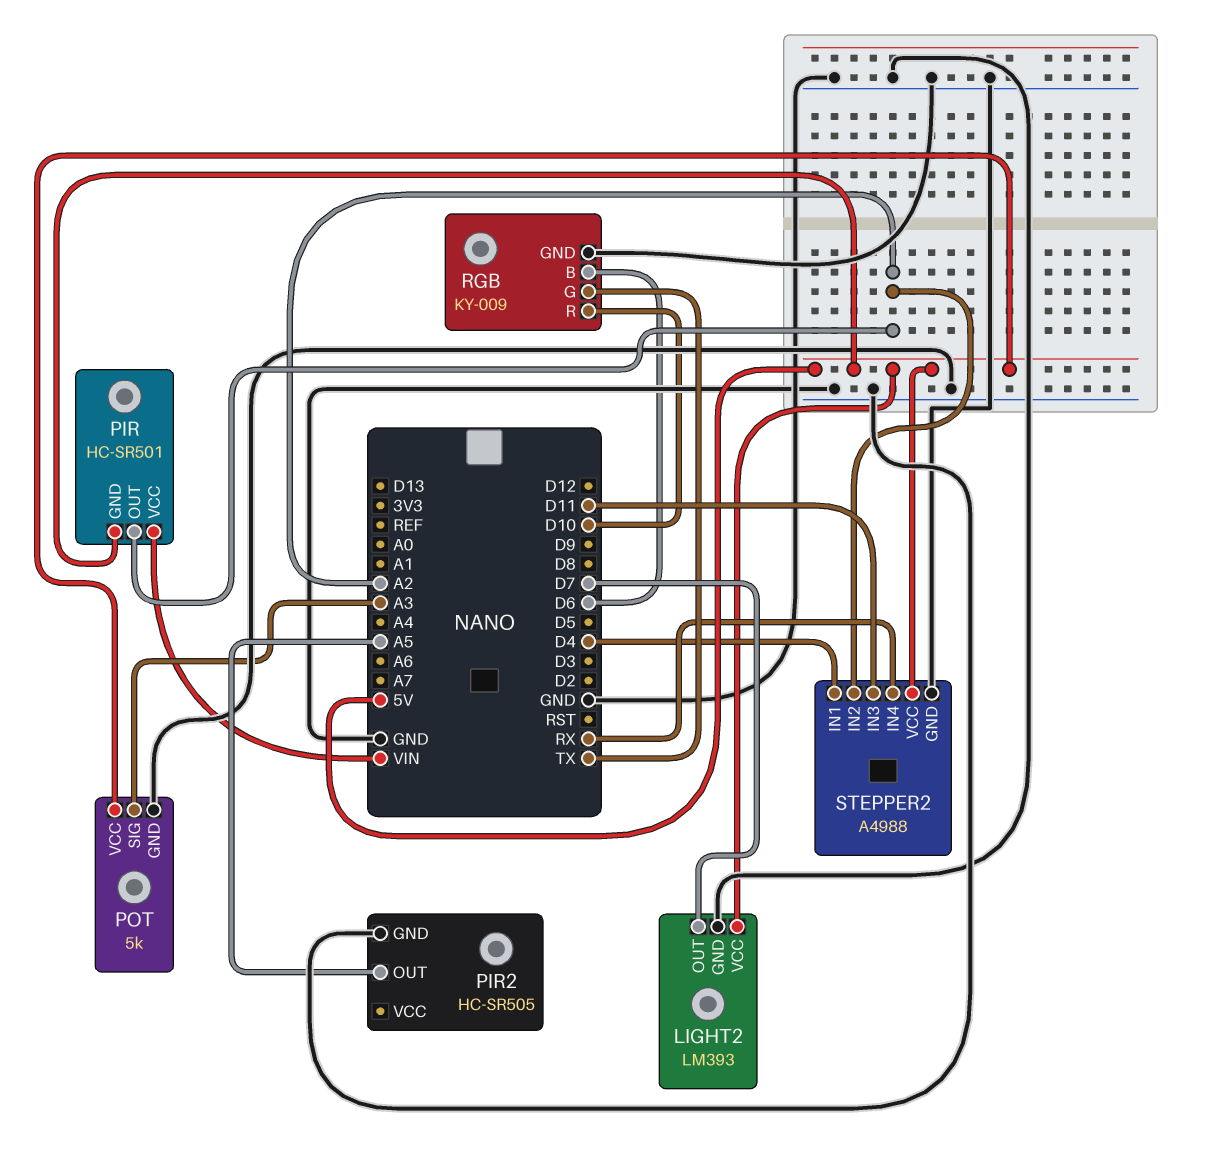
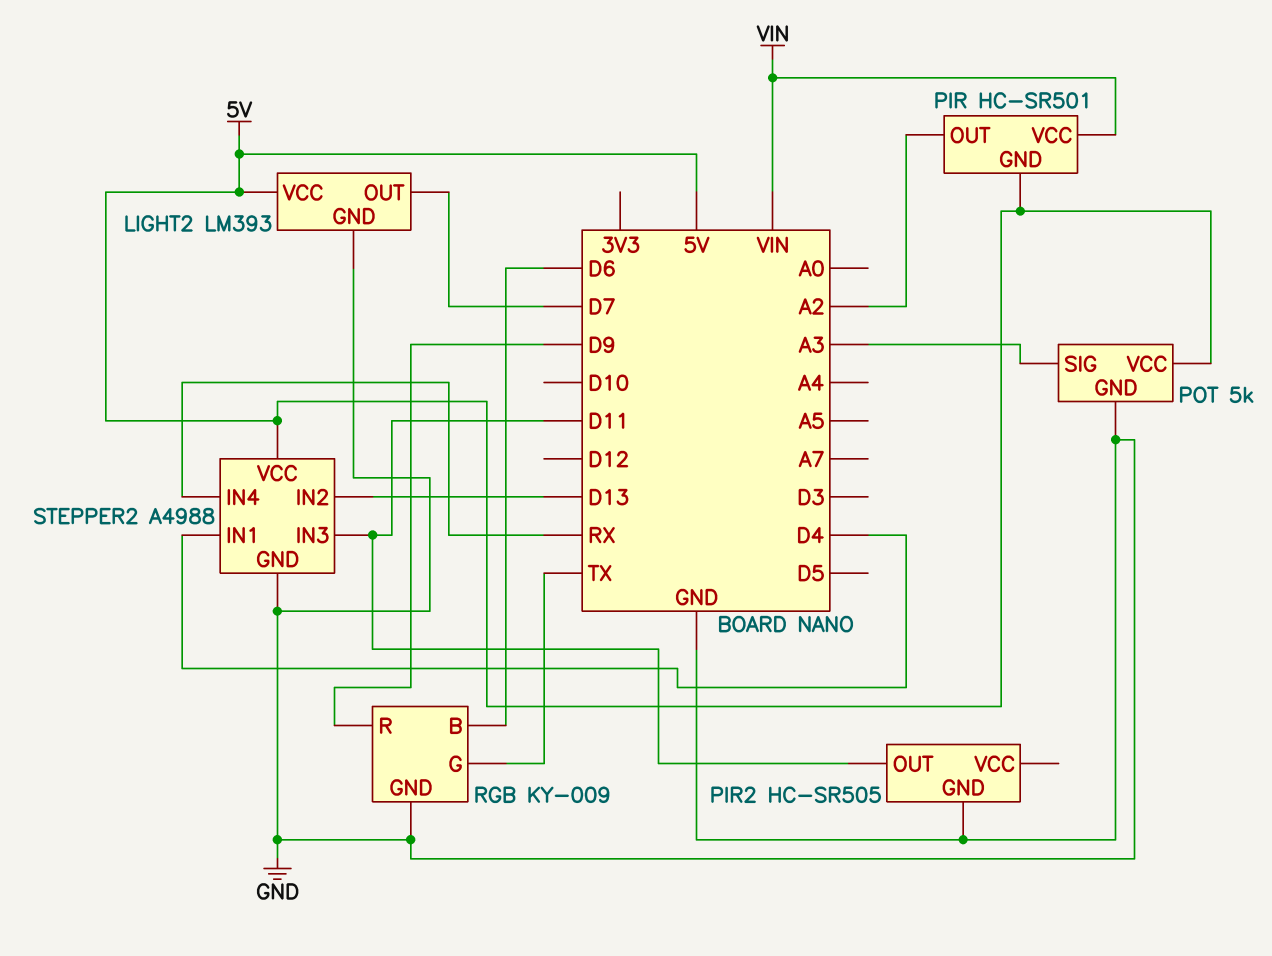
PIR2 pin OUT: A5 -> D11
RGB pin R: D10 -> D9
STEPPER2 pin IN2: A2 -> D13

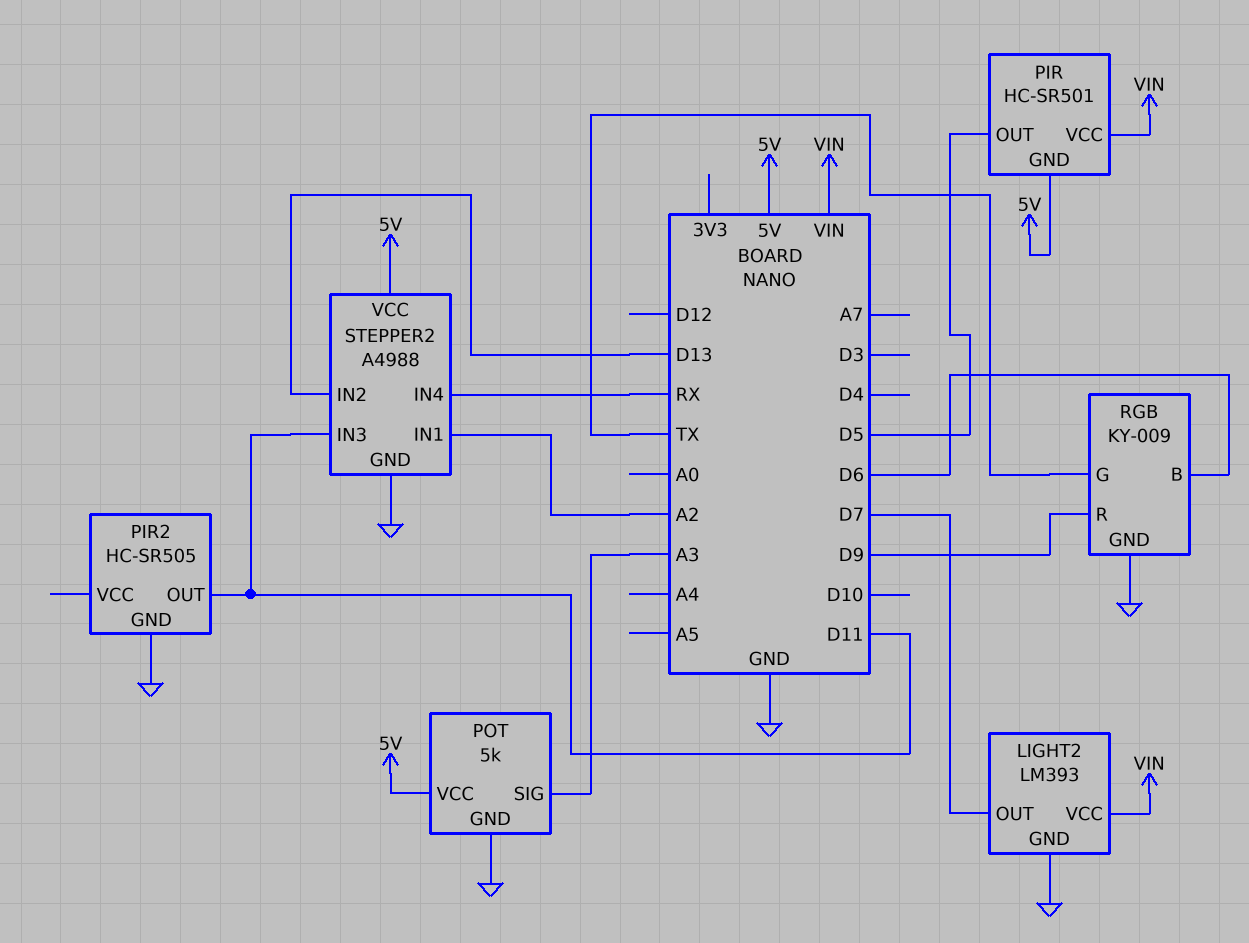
LIGHT2 pin VCC: 5V -> VIN
PIR pin OUT: A2 -> D5
STEPPER2 pin IN1: D4 -> A2

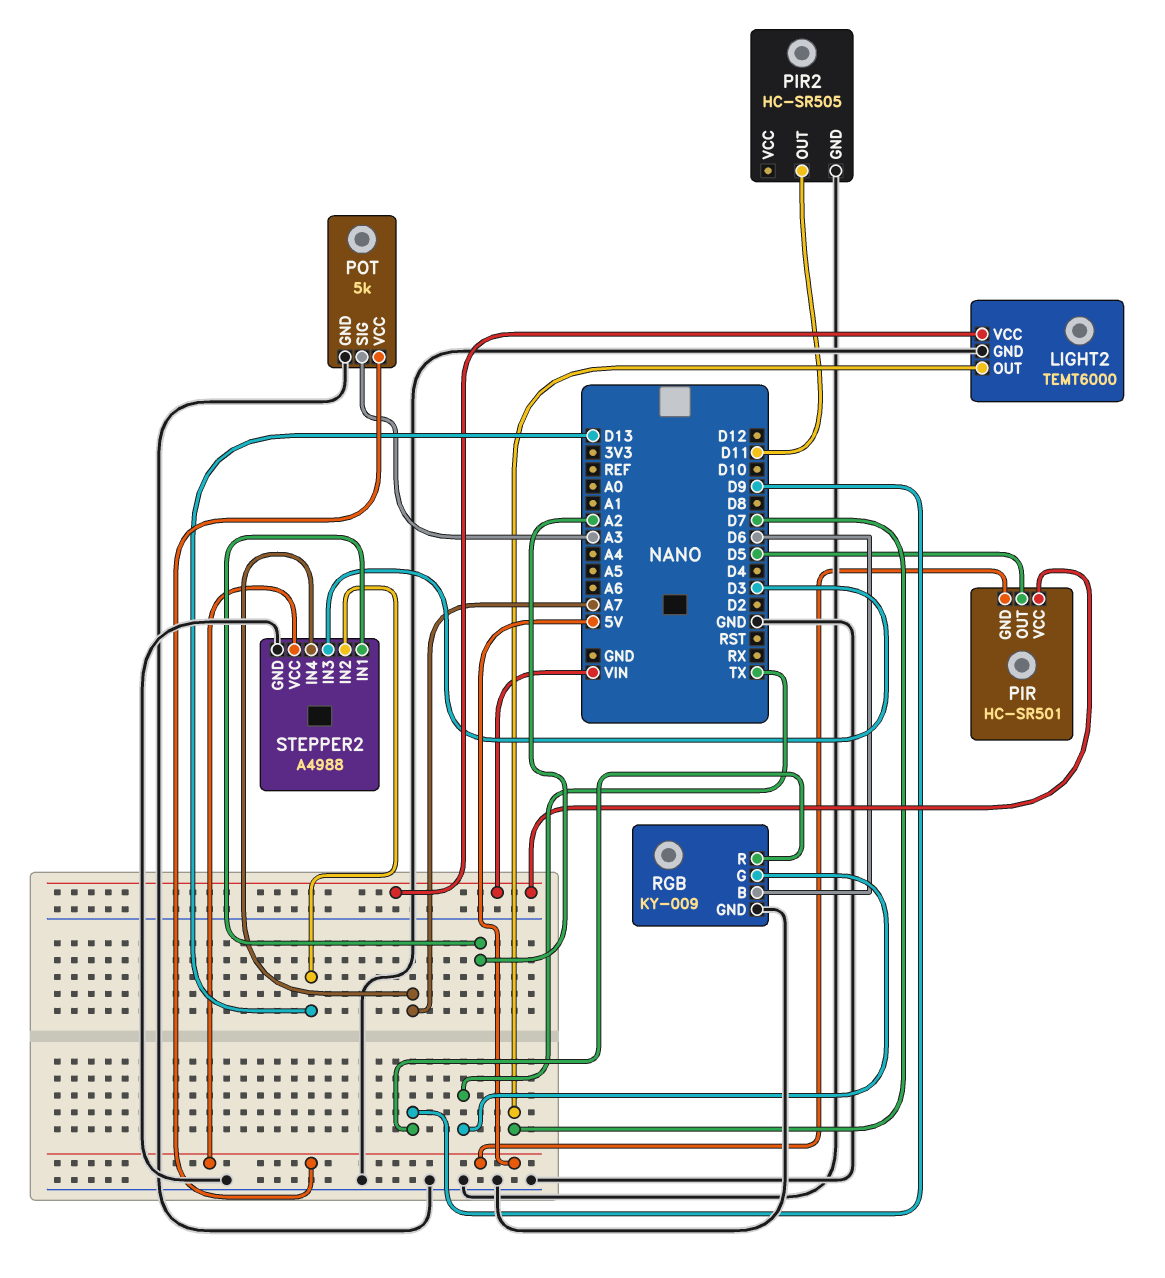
LIGHT2: LM393 -> TEMT6000
STEPPER2 pin IN3: D11 -> D3
STEPPER2 pin IN4: RX -> A7

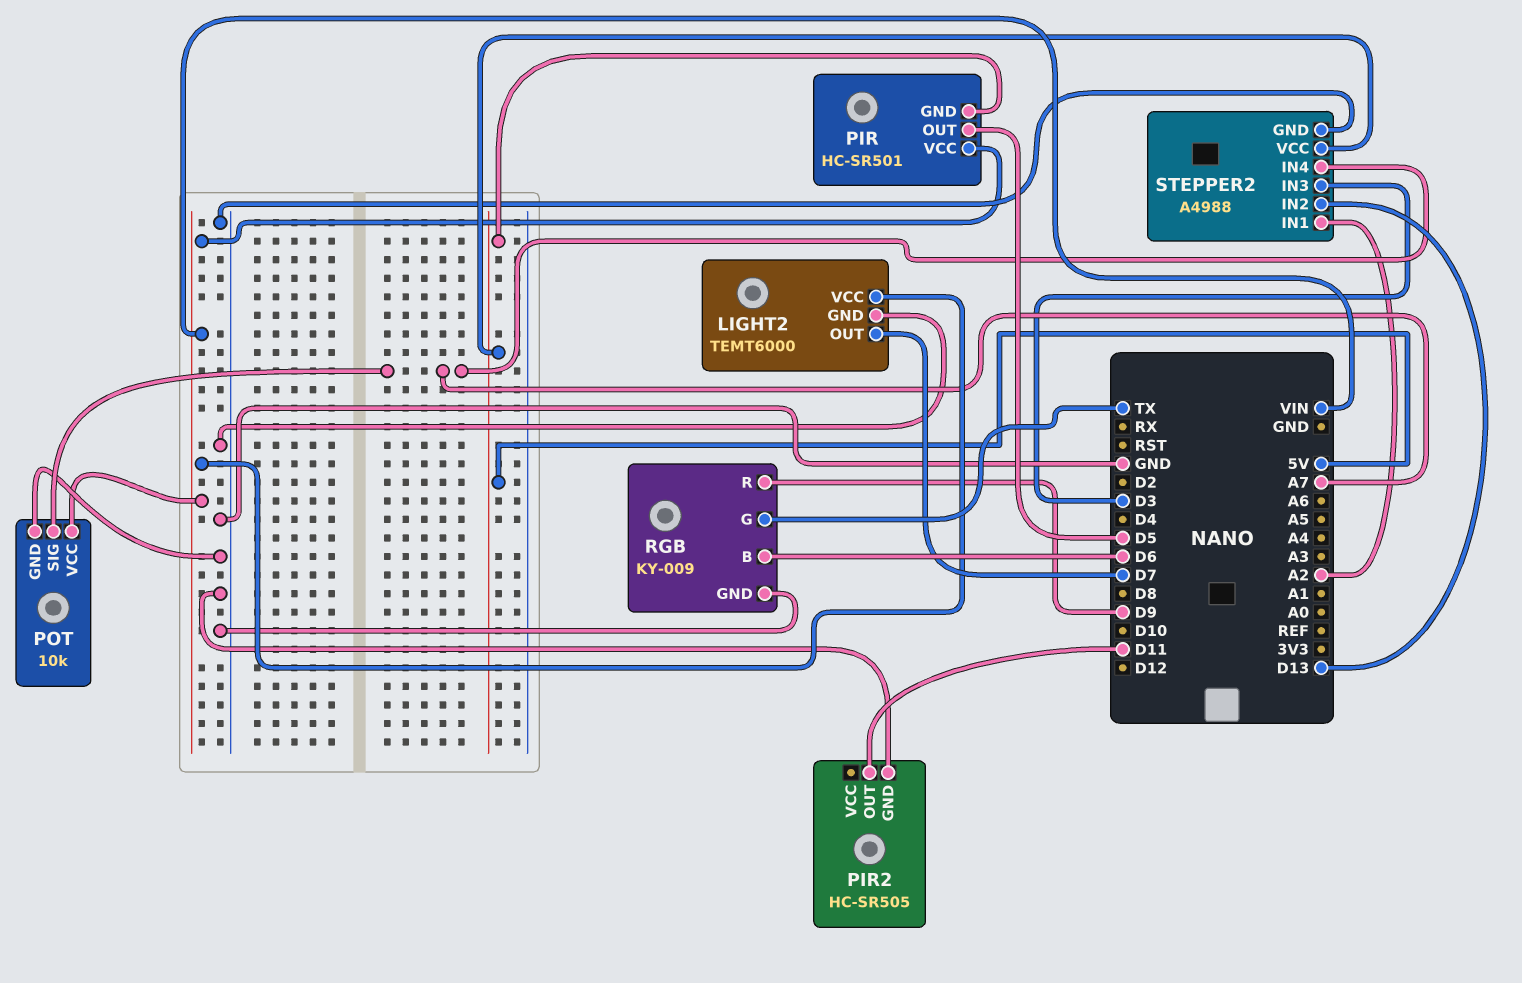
POT: 5k -> 10k
POT pin SIG: A3 -> A7
POT pin VCC: 5V -> VIN

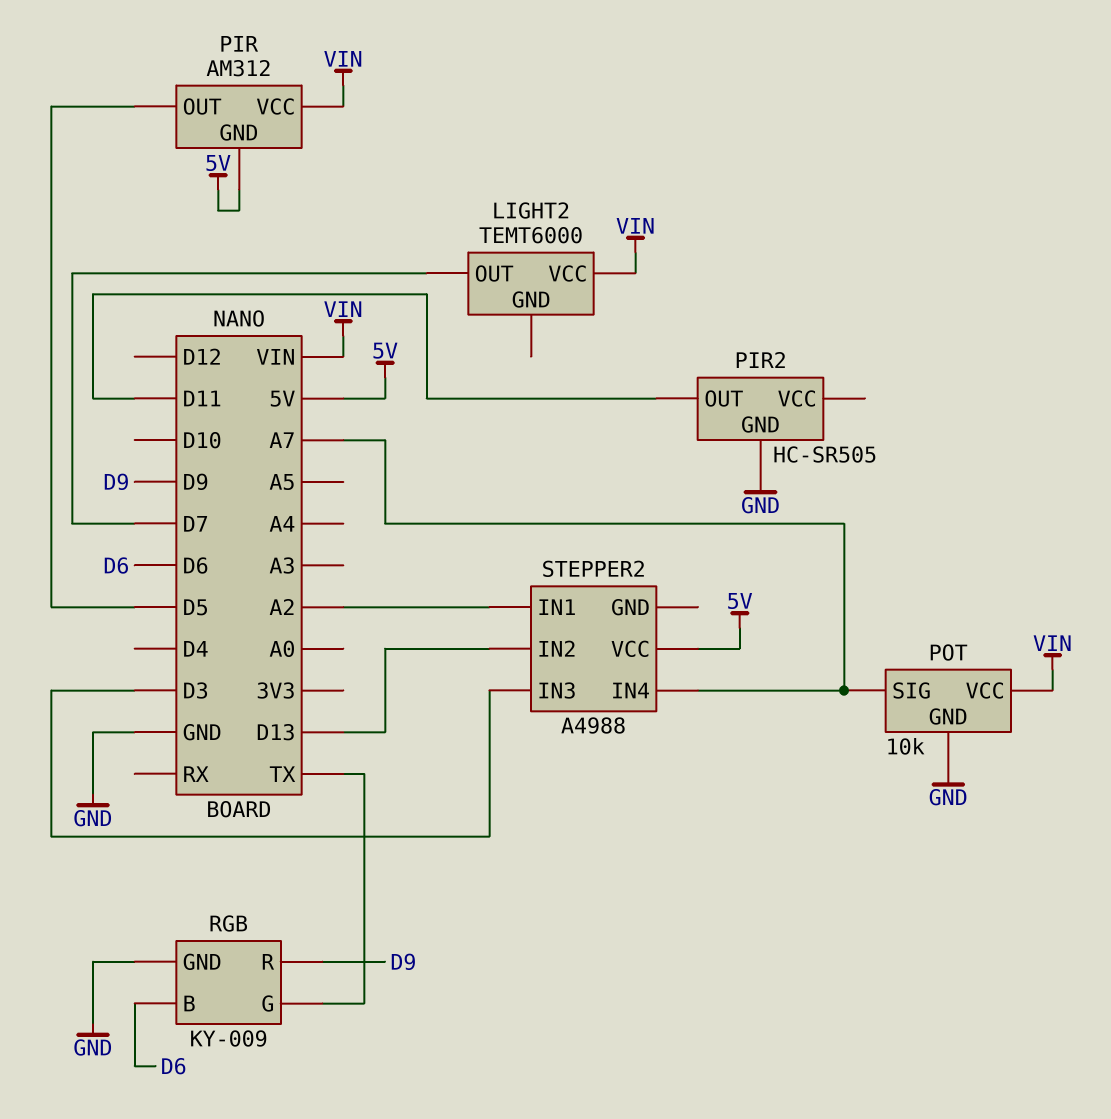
LIGHT2 pin GND: GND -> none
PIR: HC-SR501 -> AM312
STEPPER2 pin GND: GND -> none

